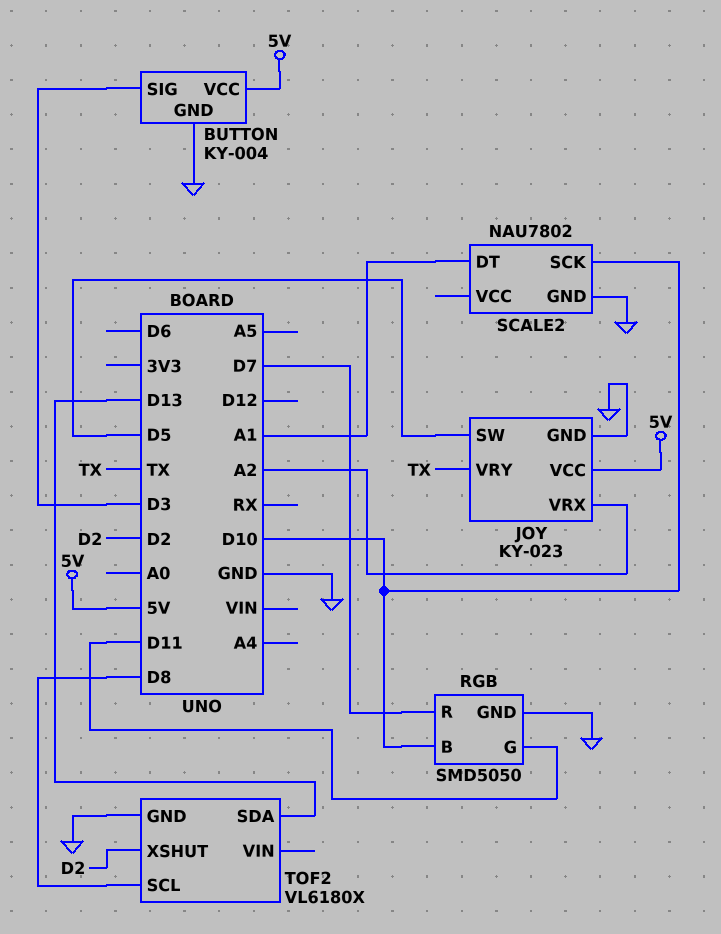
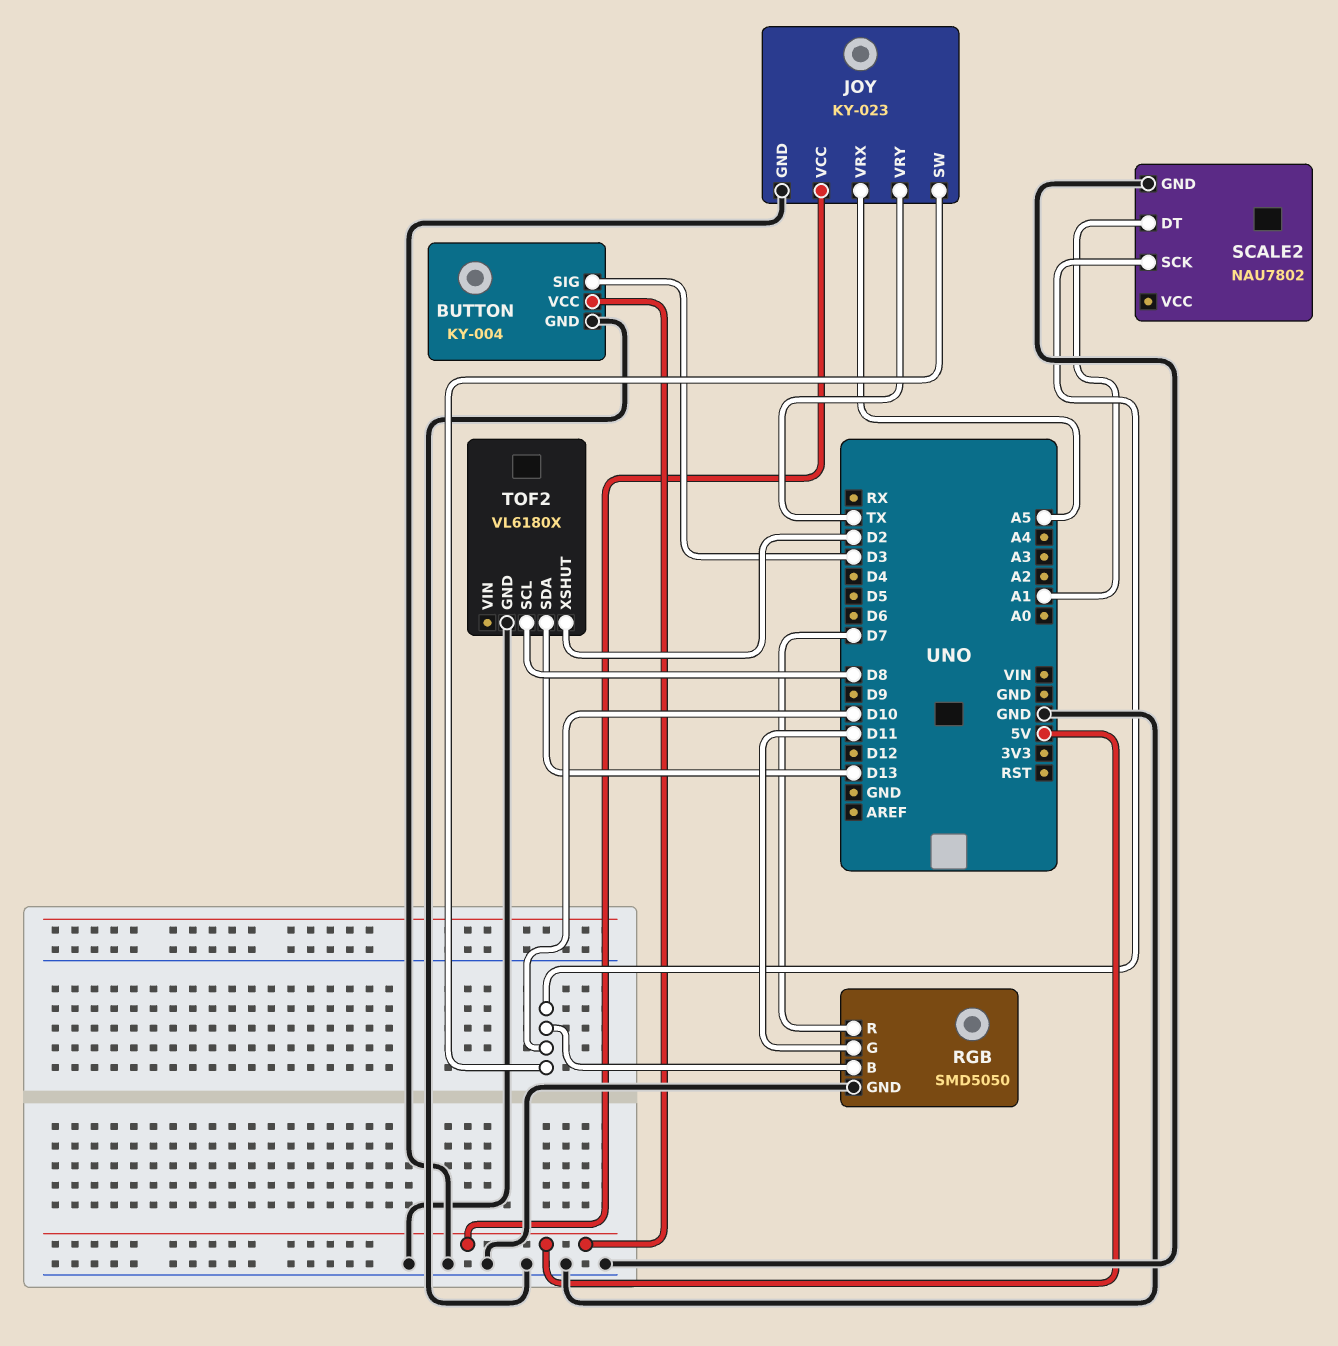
JOY pin SW: D5 -> D10
JOY pin VRX: A2 -> A5

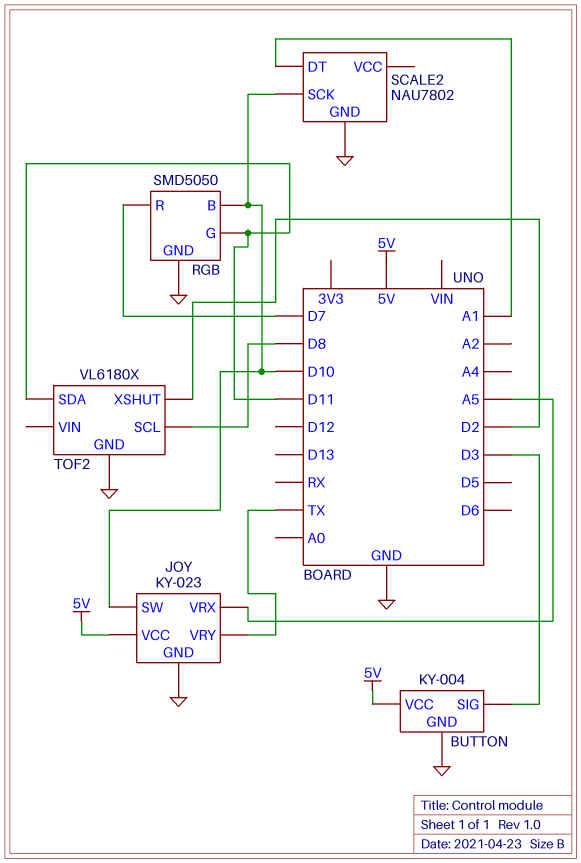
TOF2 pin SDA: D13 -> D11

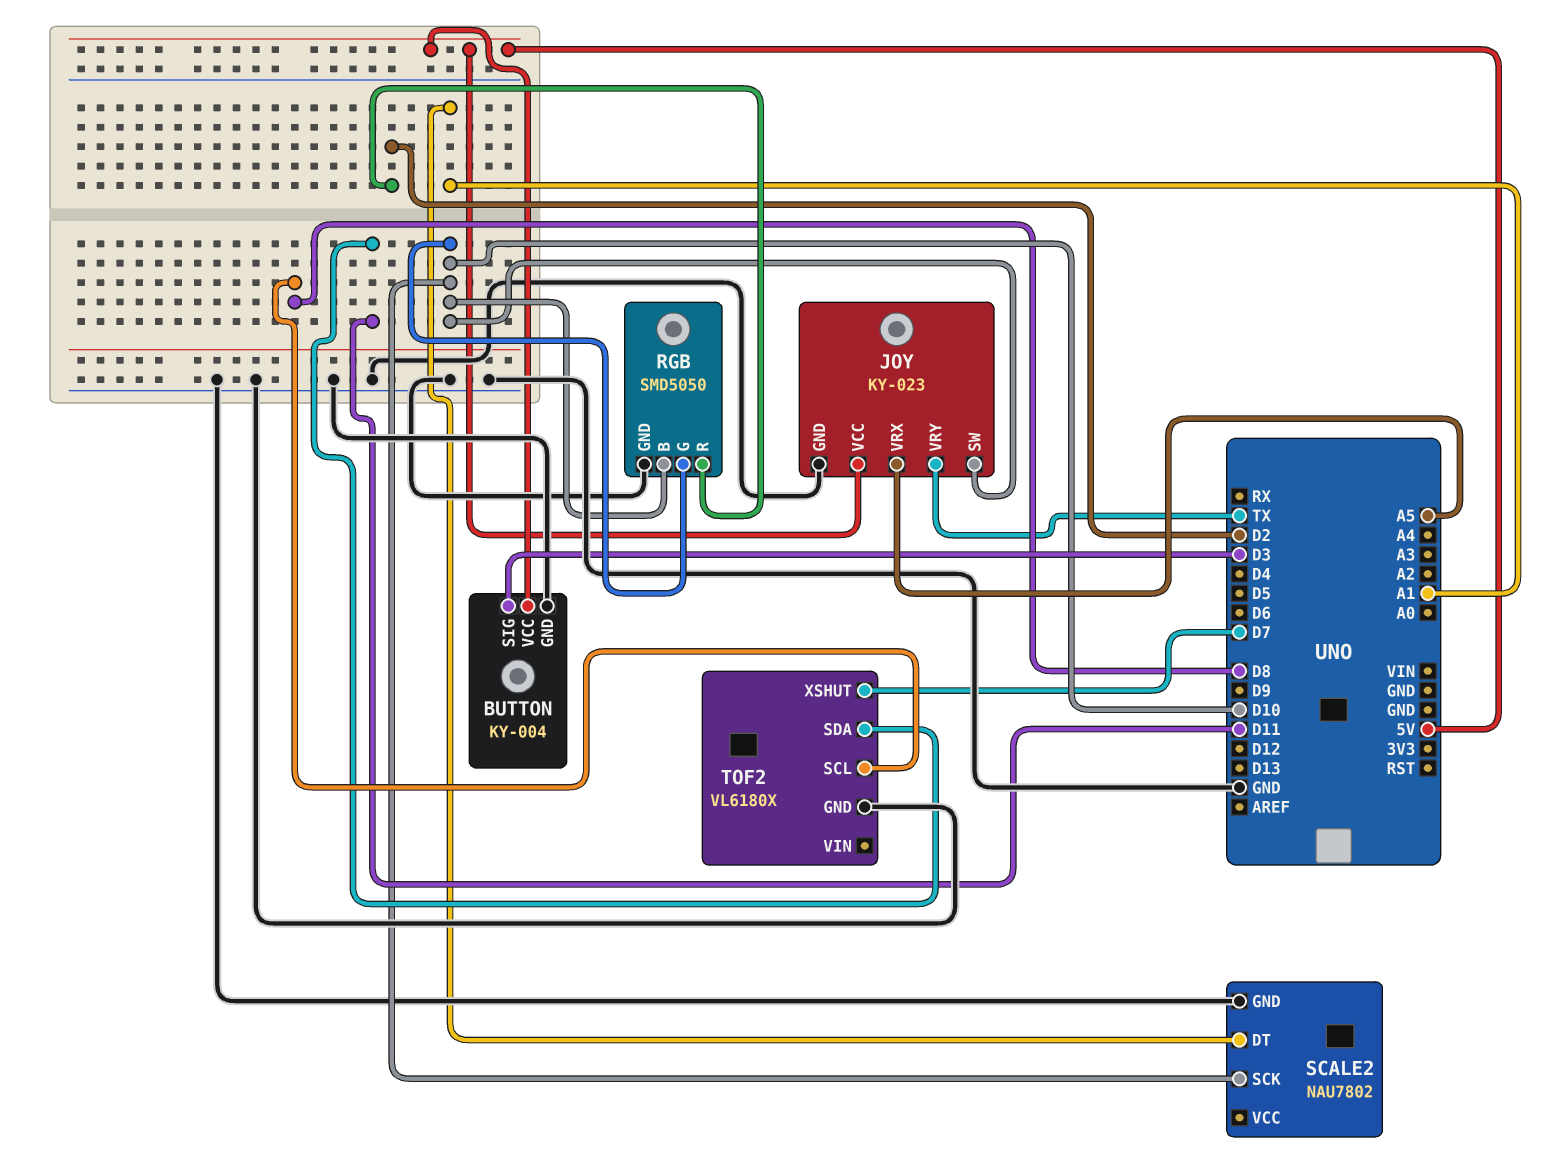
RGB pin G: D11 -> D10
RGB pin R: D7 -> D2
TOF2 pin XSHUT: D2 -> D7

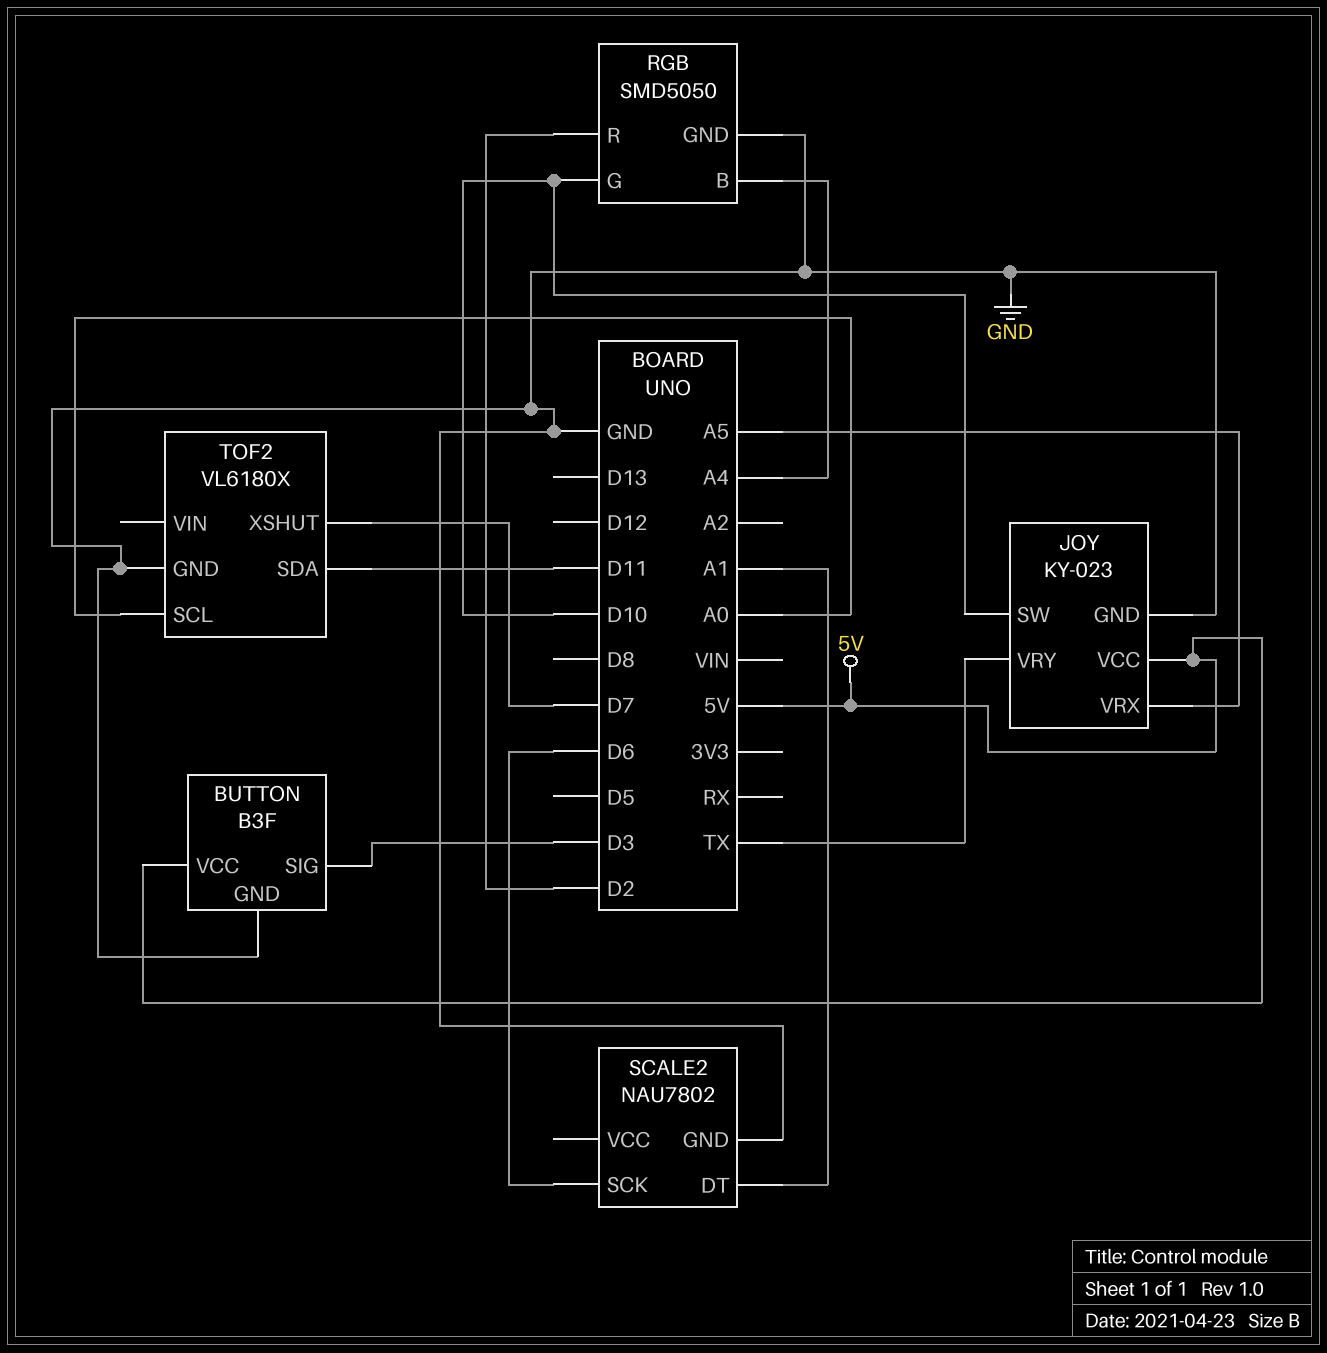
BUTTON: KY-004 -> B3F
RGB pin B: D10 -> A4
SCALE2 pin SCK: D10 -> D6
TOF2 pin SCL: D8 -> A0

